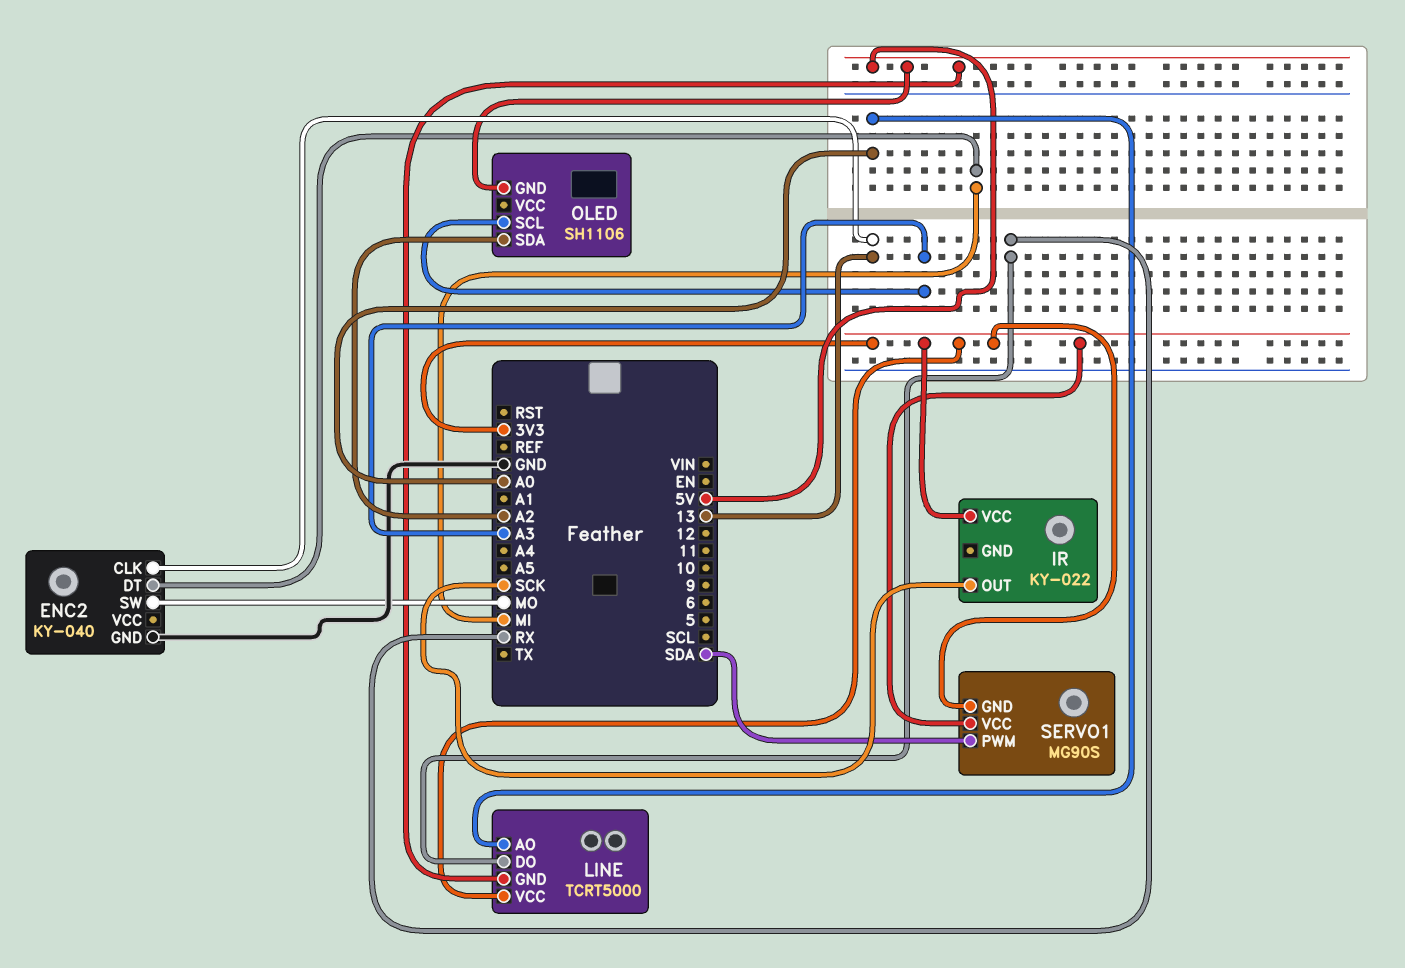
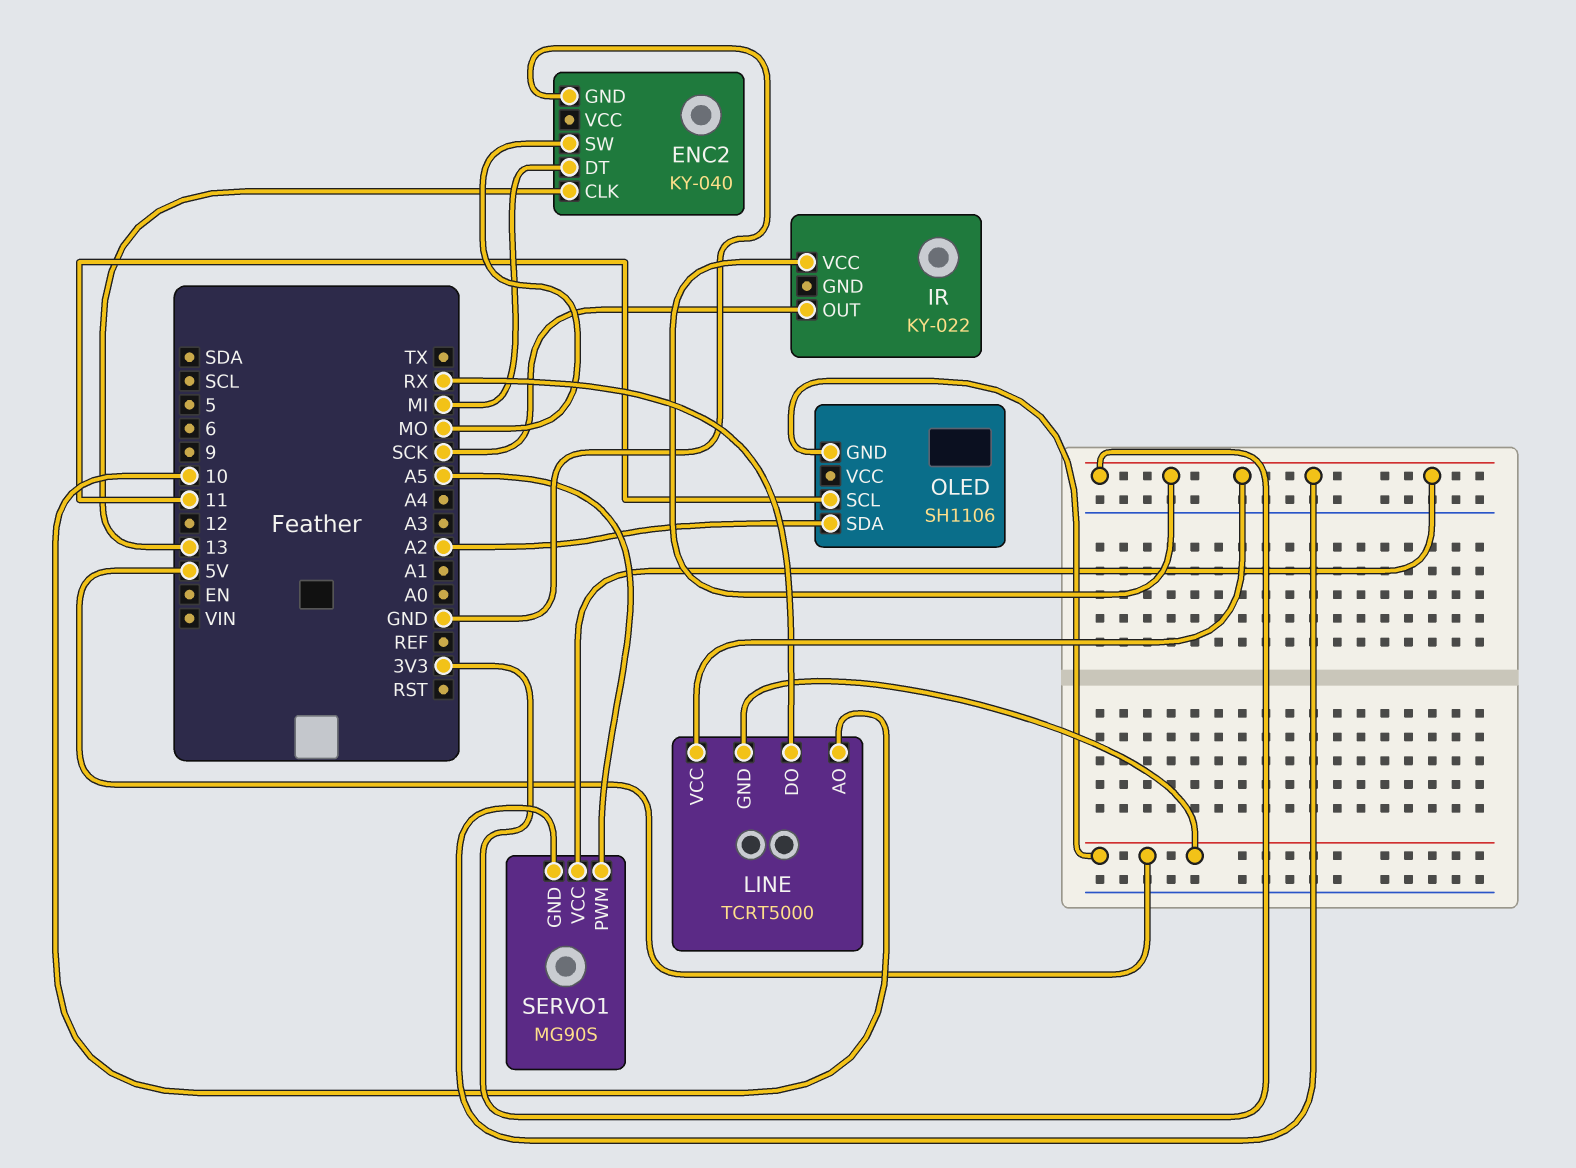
LINE pin AO: A0 -> 10
OLED pin SCL: A3 -> 11
SERVO1 pin PWM: SDA -> A5

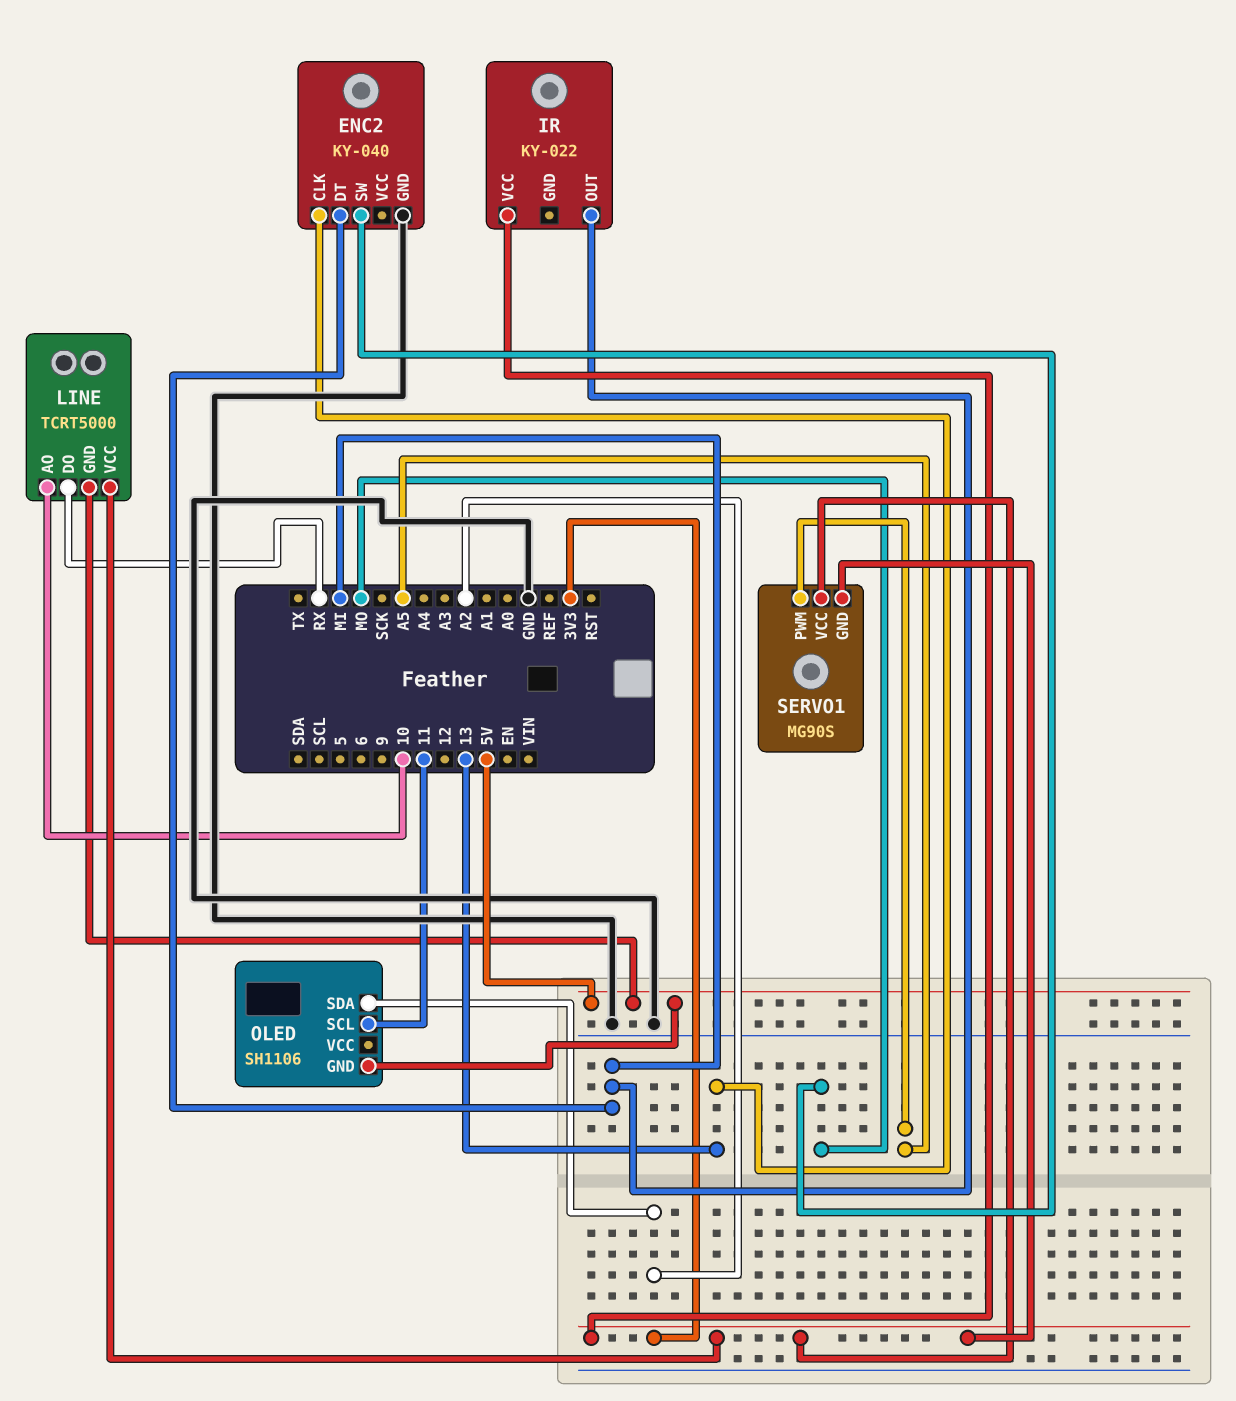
IR pin OUT: SCK -> MI

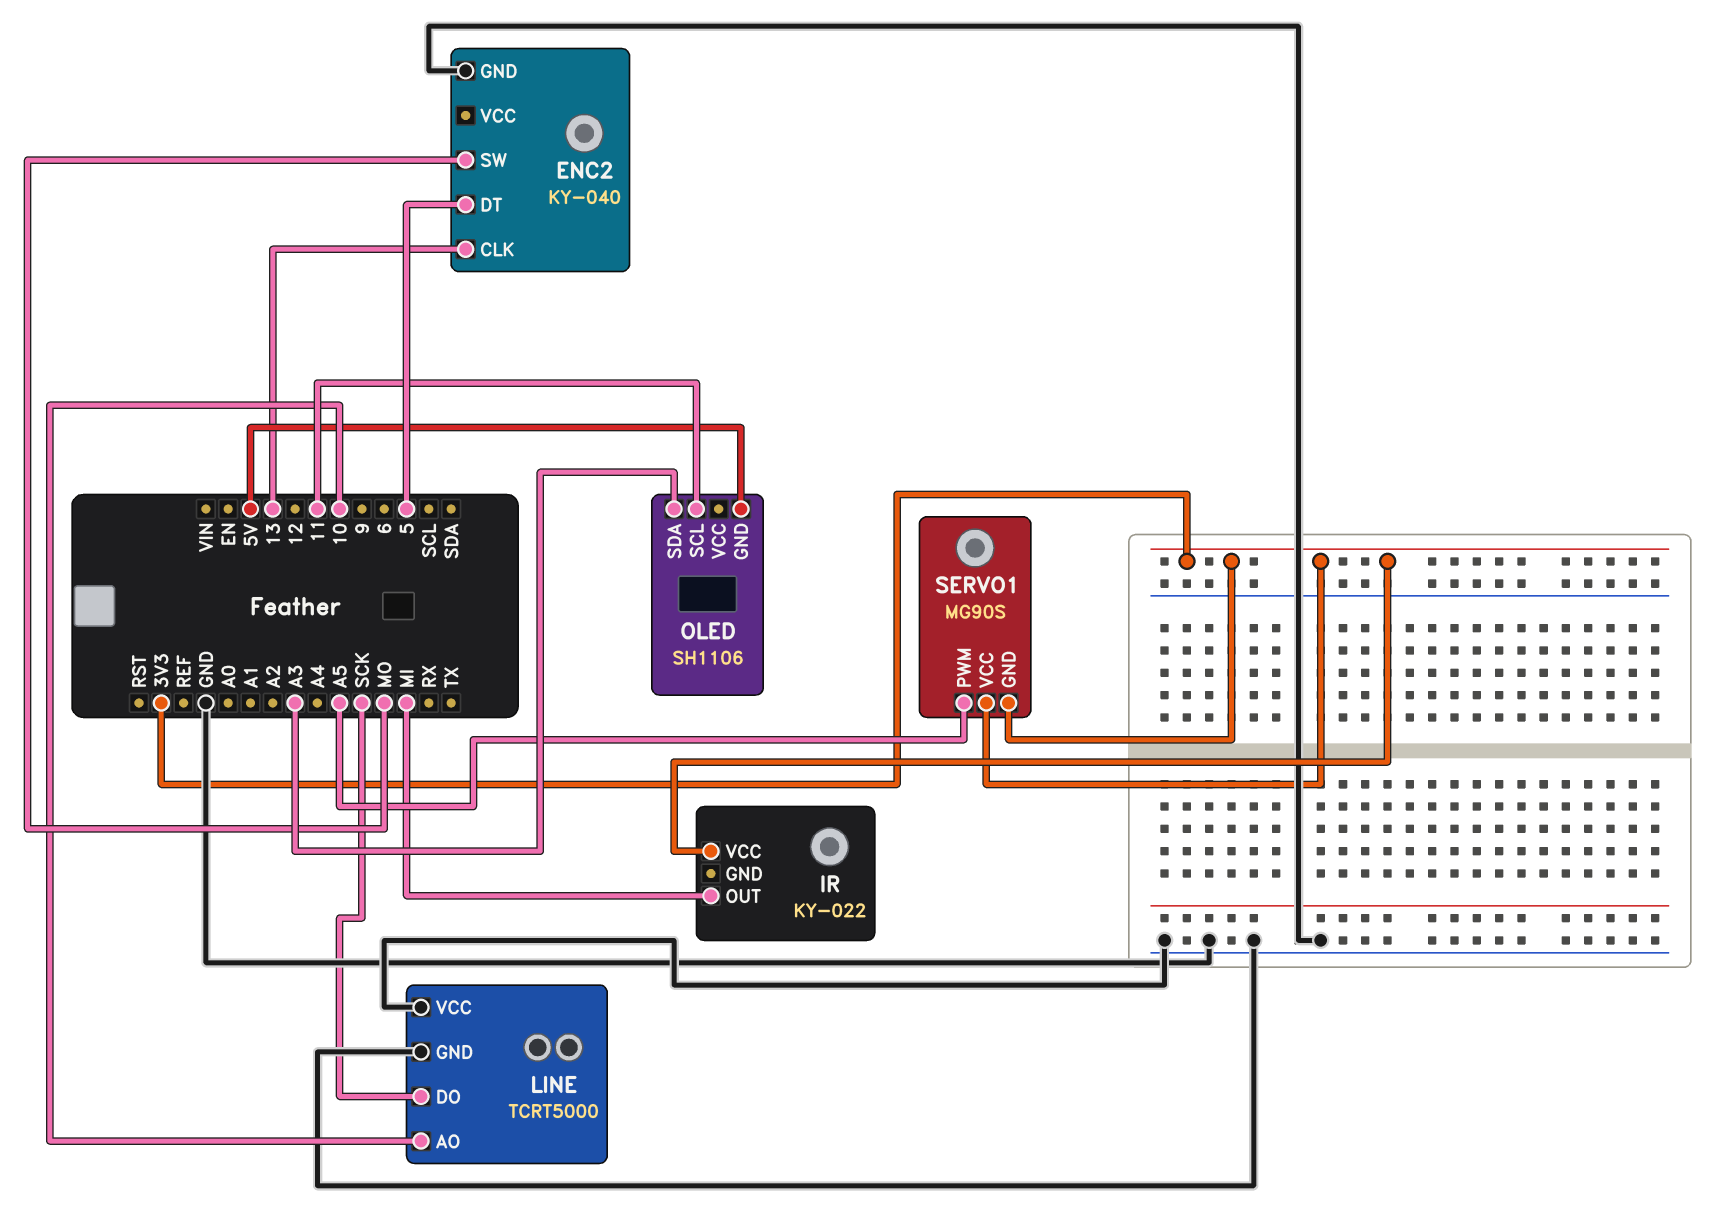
ENC2 pin DT: MI -> 5
LINE pin DO: RX -> SCK
LINE pin GND: 5V -> GND
LINE pin VCC: 3V3 -> GND
OLED pin SDA: A2 -> A3

